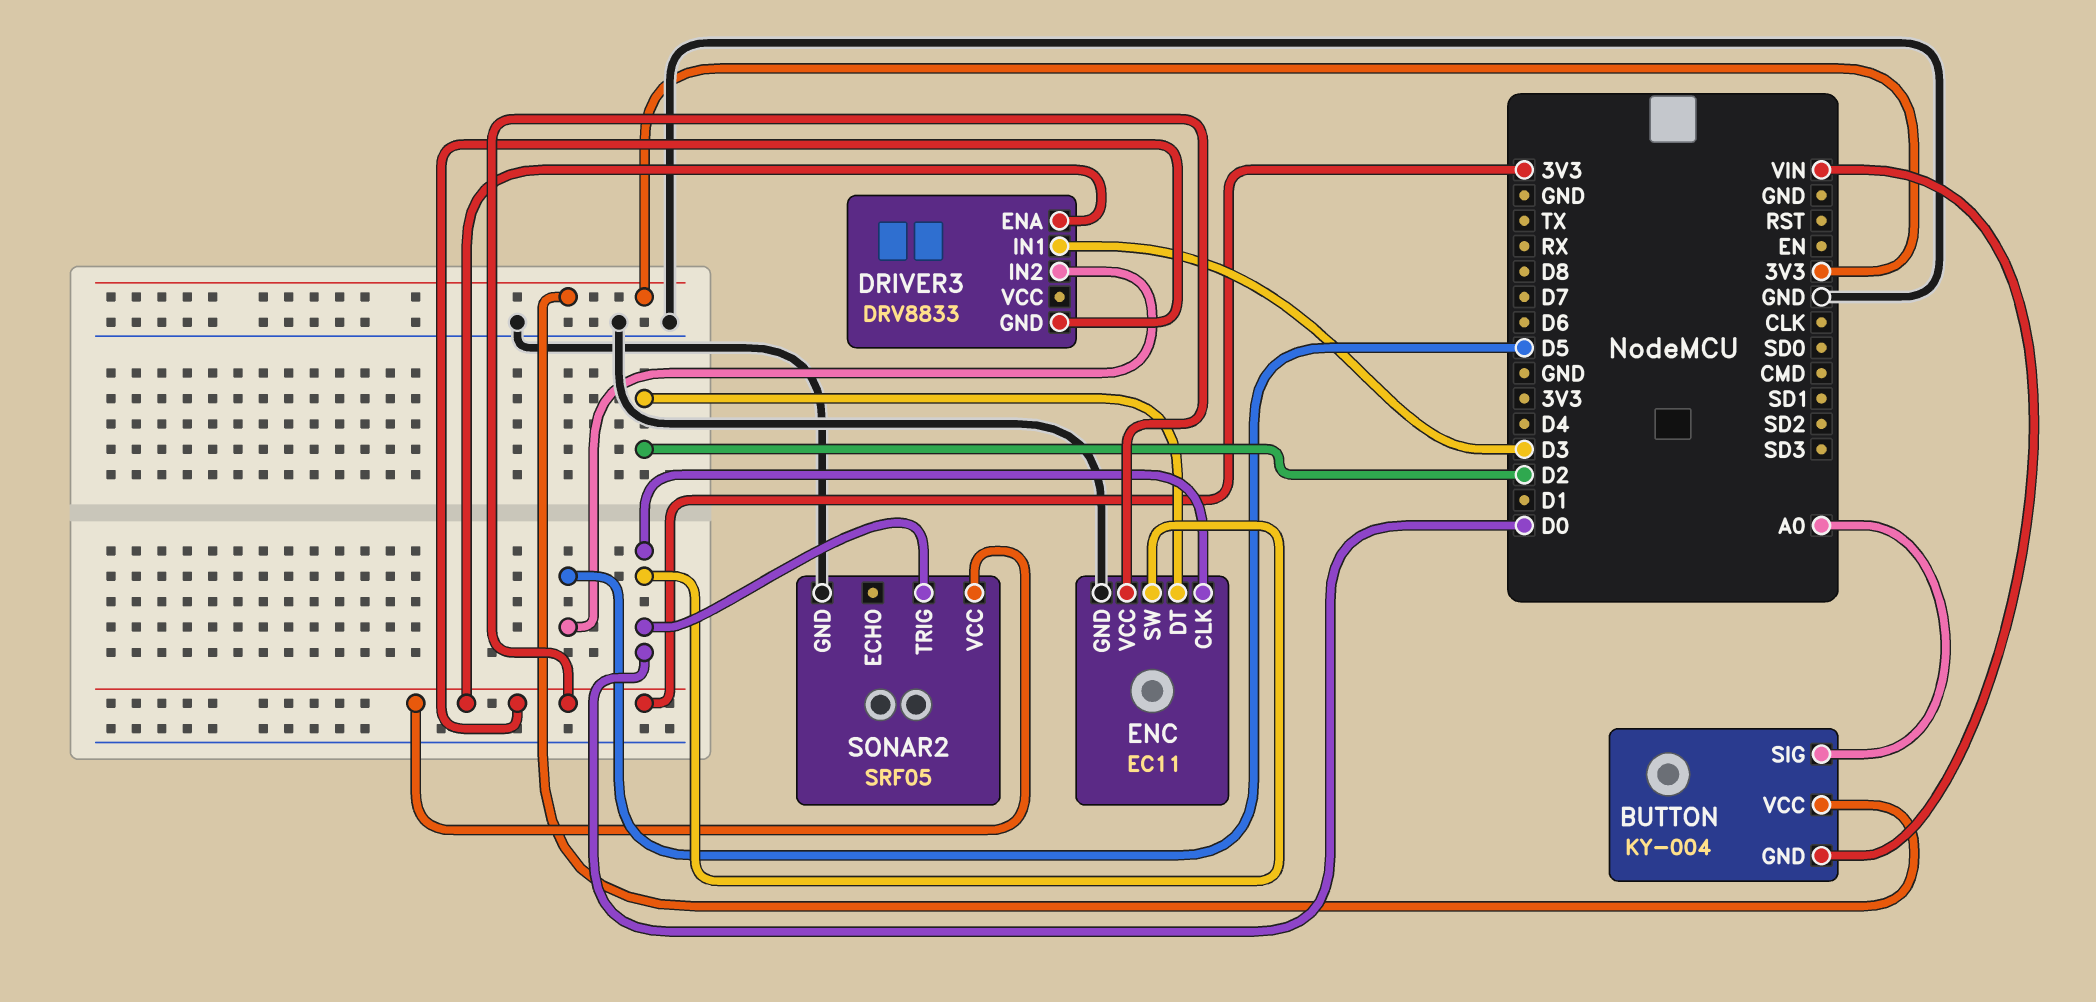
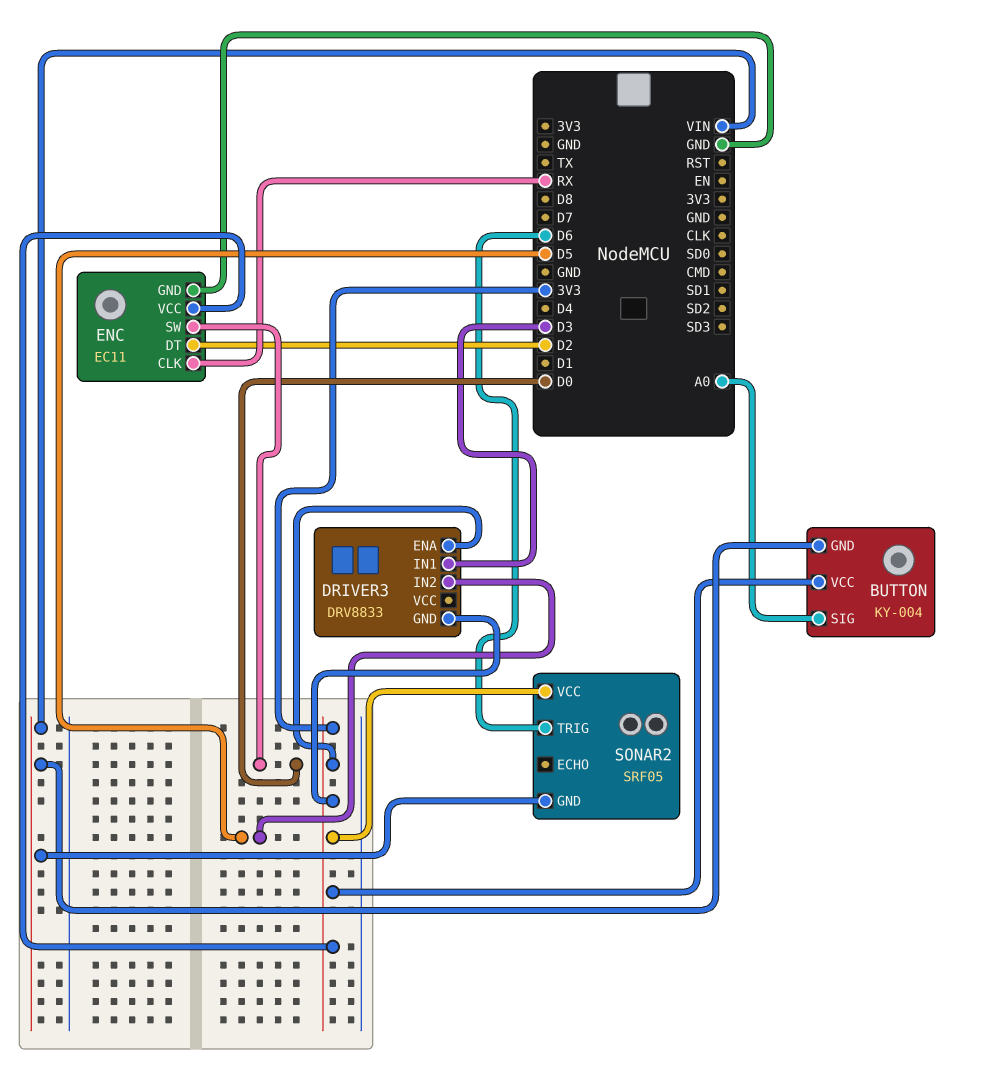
ENC pin CLK: D0 -> RX
SONAR2 pin GND: GND -> VIN
SONAR2 pin TRIG: D0 -> D6

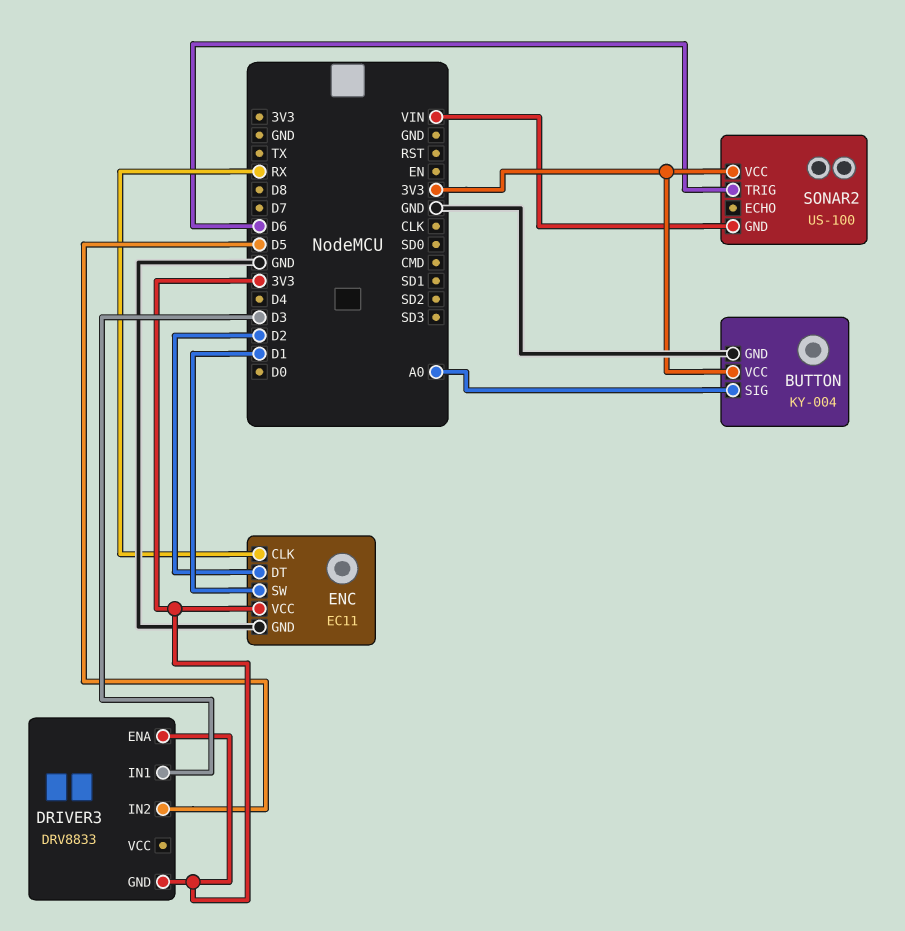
BUTTON pin GND: VIN -> GND
ENC pin SW: D0 -> D1
SONAR2: SRF05 -> US-100

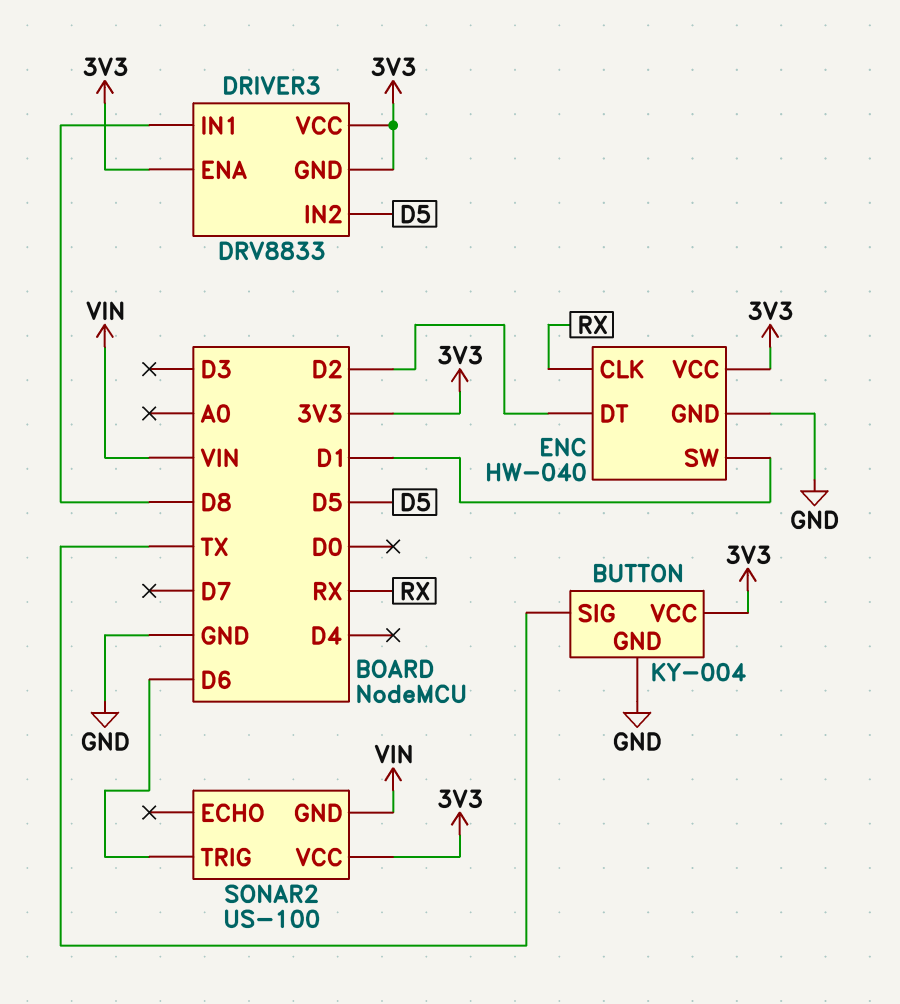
BUTTON pin SIG: A0 -> TX
DRIVER3 pin IN1: D3 -> D8
DRIVER3 pin VCC: none -> 3V3
ENC: EC11 -> HW-040

